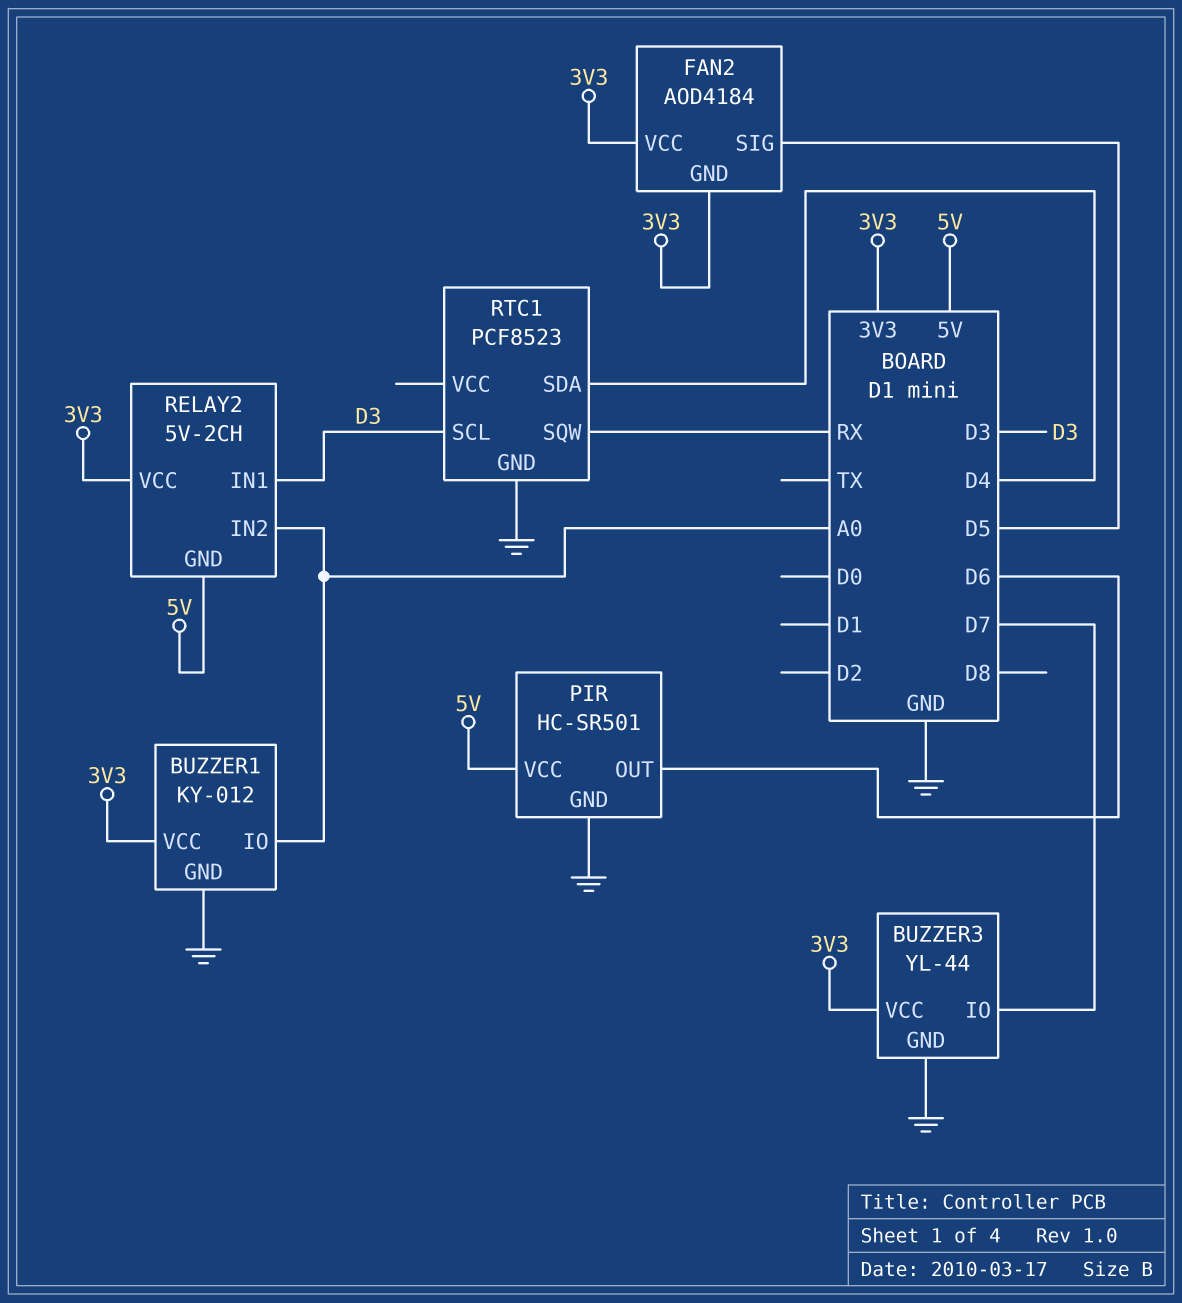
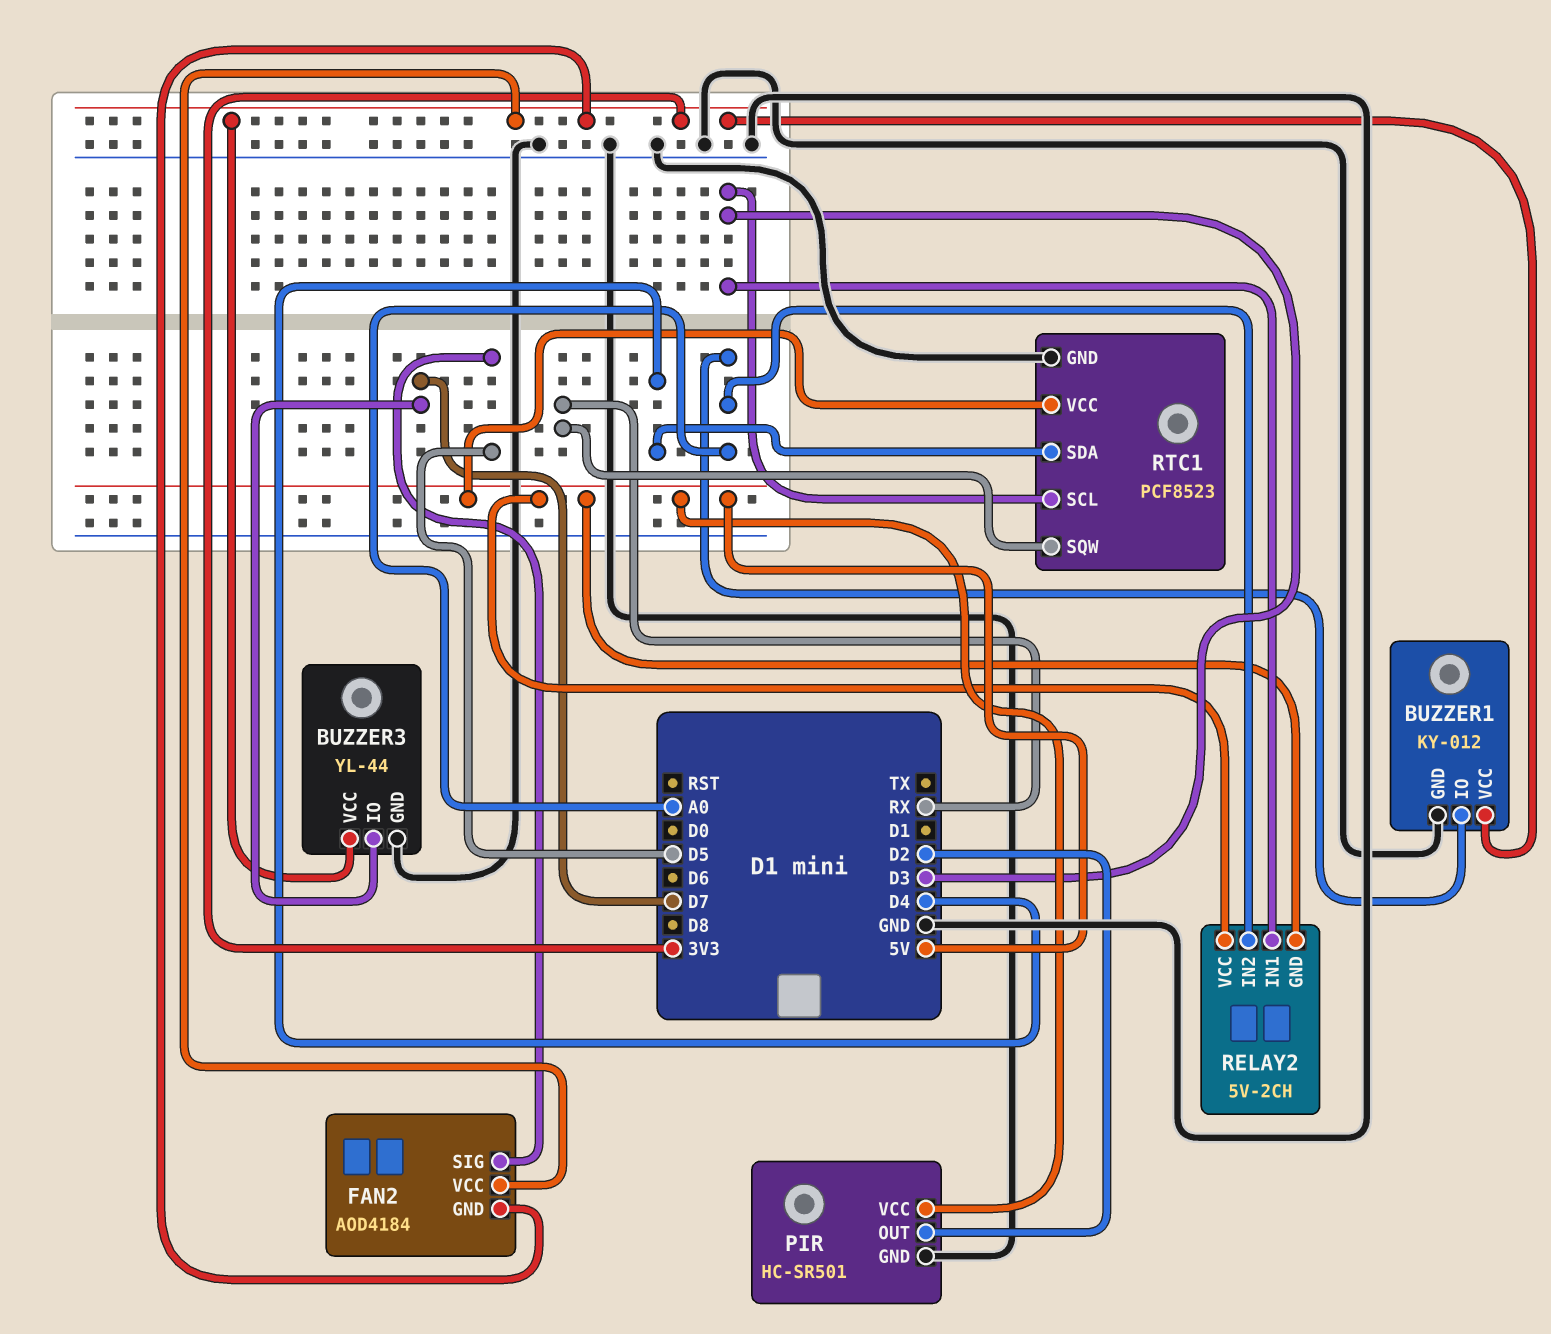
PIR pin OUT: D6 -> D2
RELAY2 pin VCC: 3V3 -> 5V
RTC1 pin VCC: none -> 5V

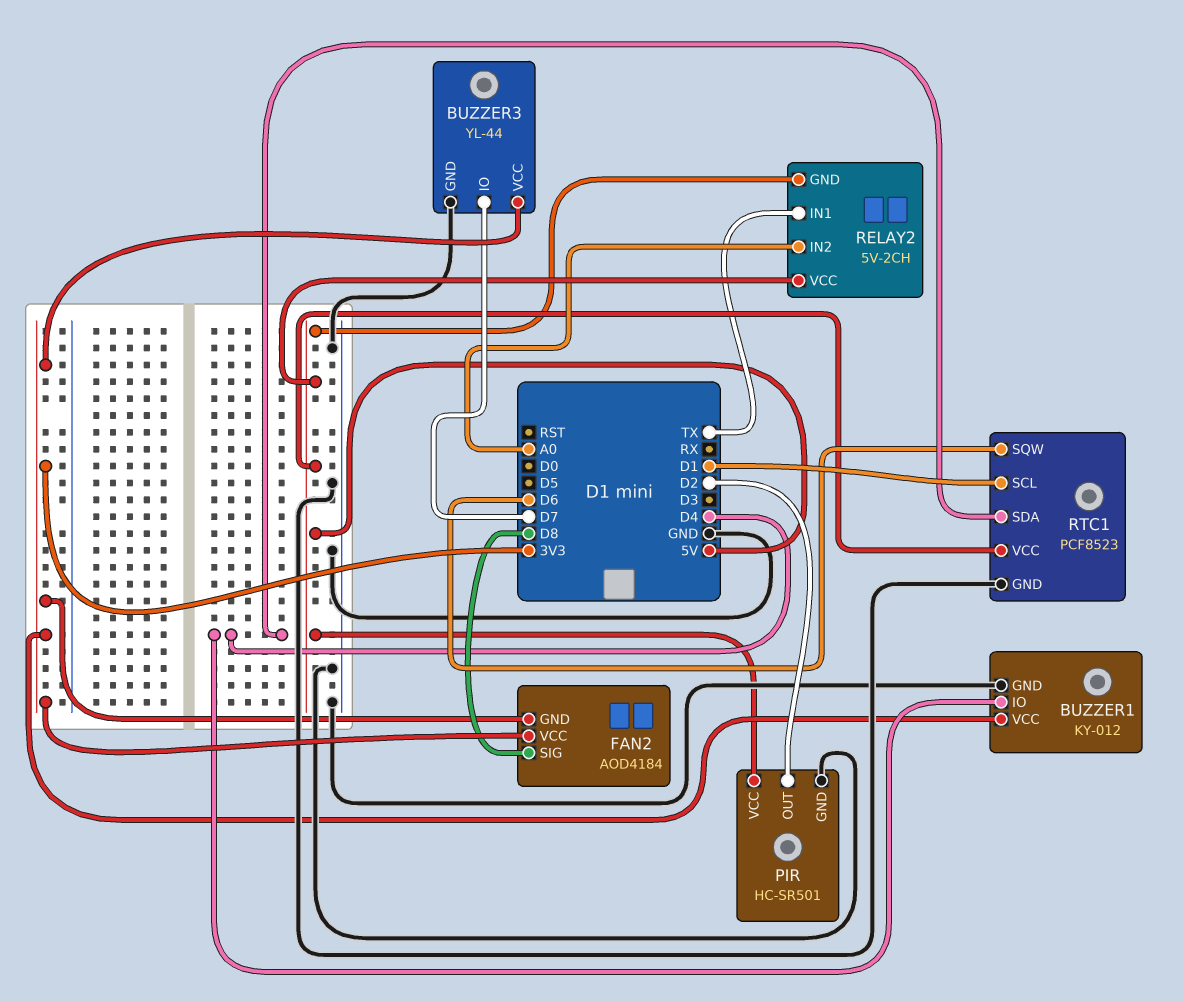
BUZZER1 pin IO: A0 -> D4
FAN2 pin SIG: D5 -> D8
RELAY2 pin IN1: D3 -> TX
RTC1 pin SCL: D3 -> D1
RTC1 pin SQW: RX -> D6

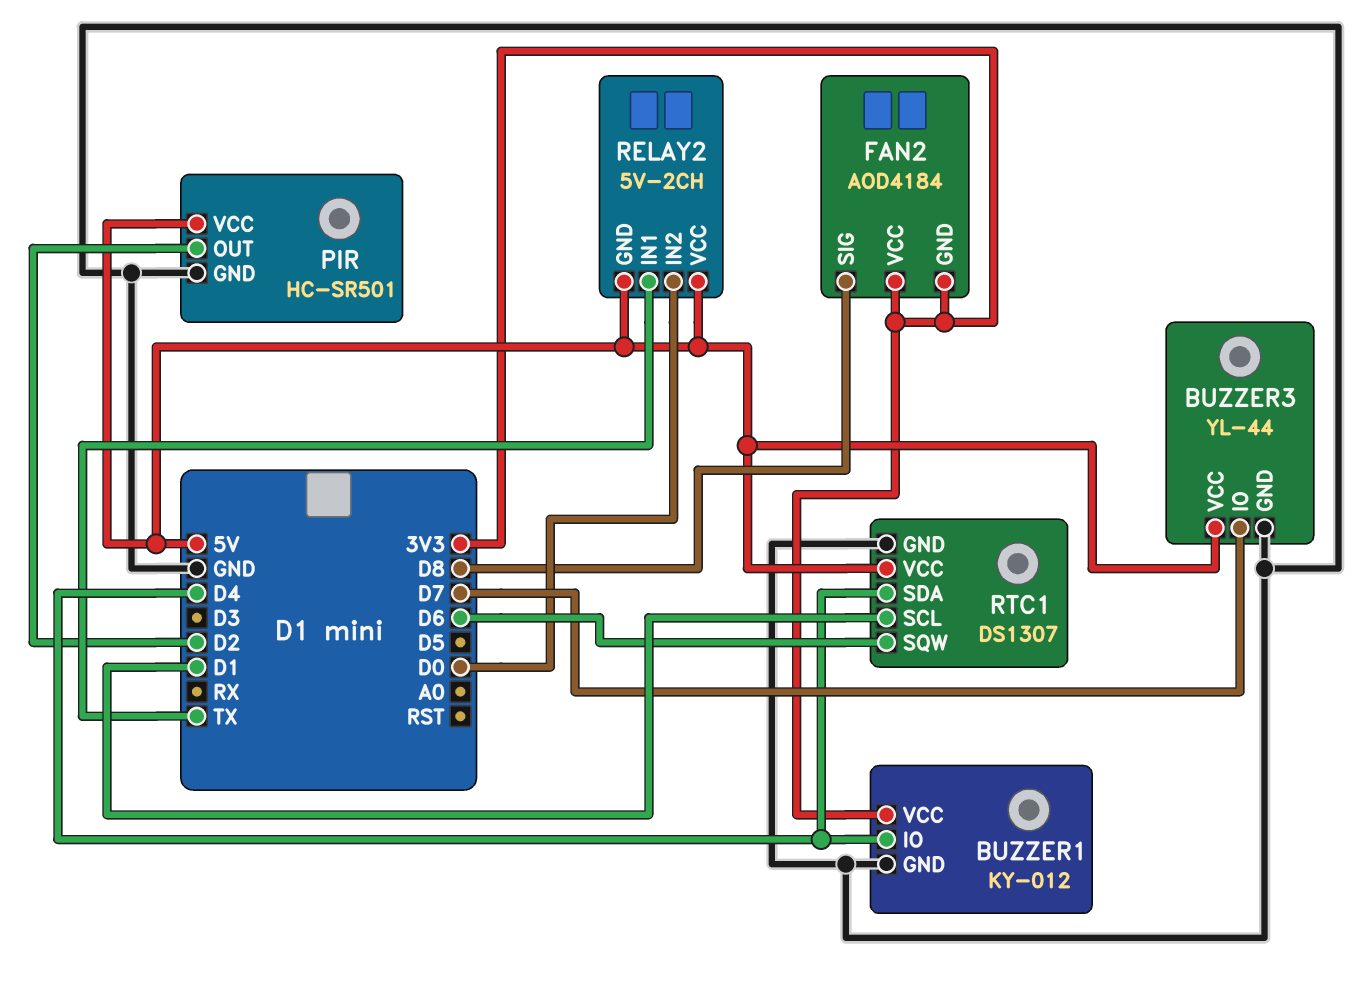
BUZZER3 pin VCC: 3V3 -> 5V
RELAY2 pin IN2: A0 -> D0
RTC1: PCF8523 -> DS1307

